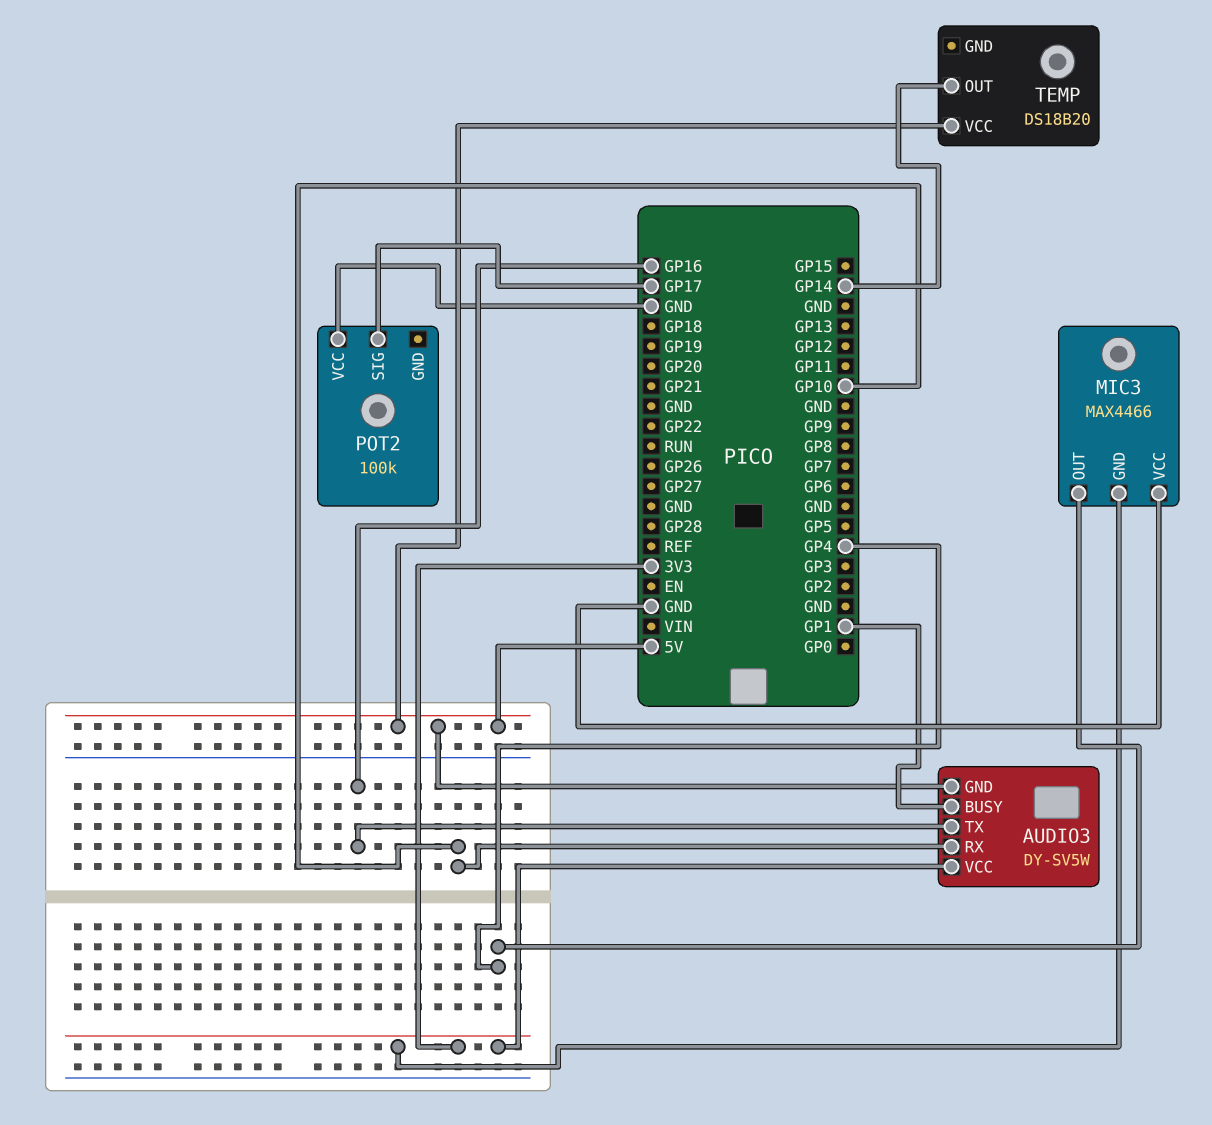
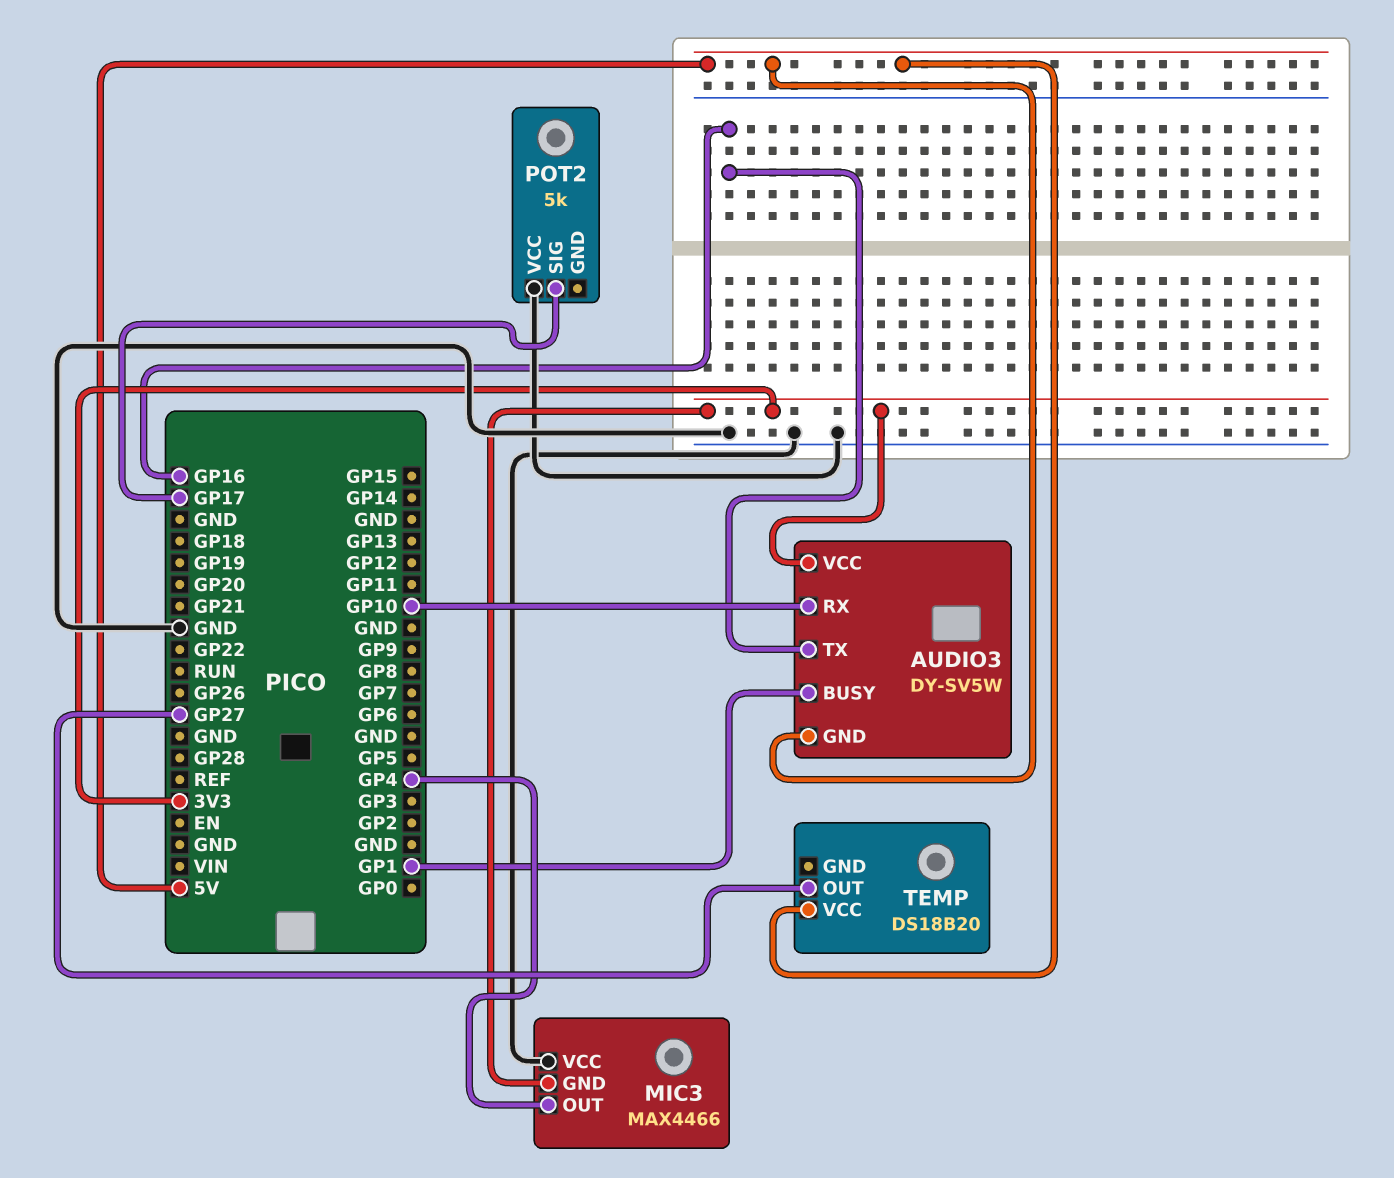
POT2: 100k -> 5k
TEMP pin OUT: GP14 -> GP27

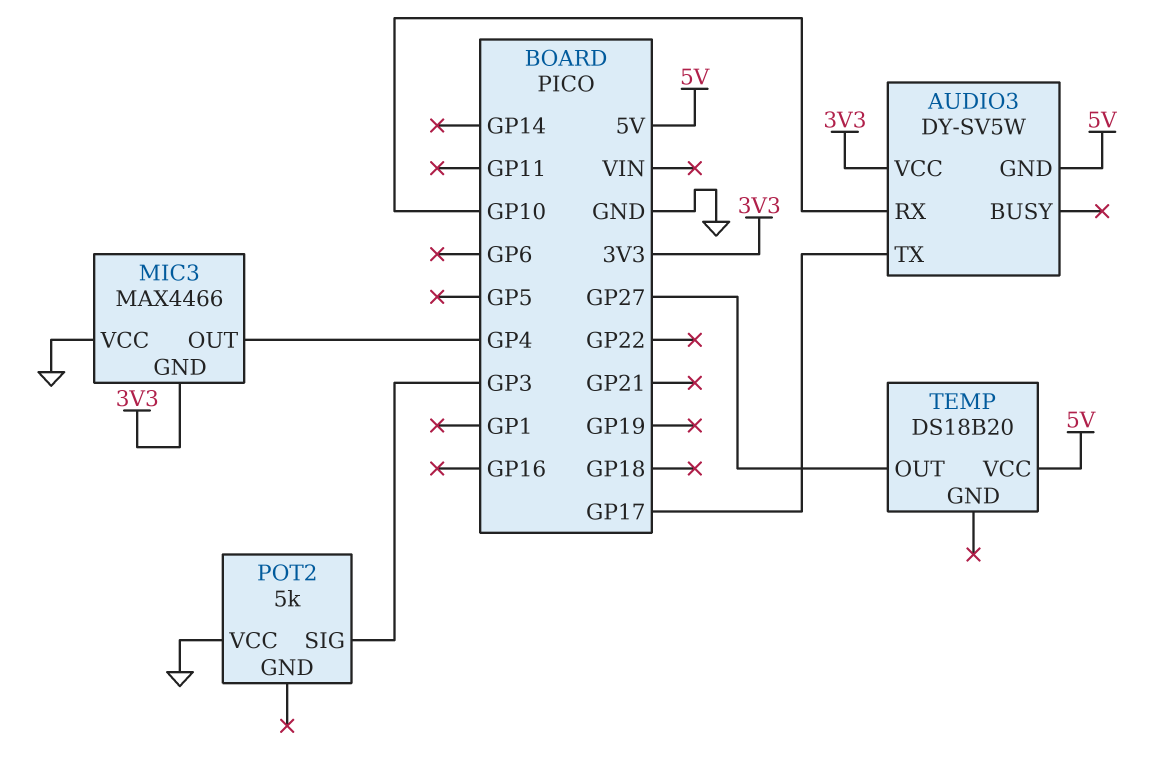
AUDIO3 pin BUSY: GP1 -> none
AUDIO3 pin TX: GP16 -> GP17
POT2 pin SIG: GP17 -> GP3

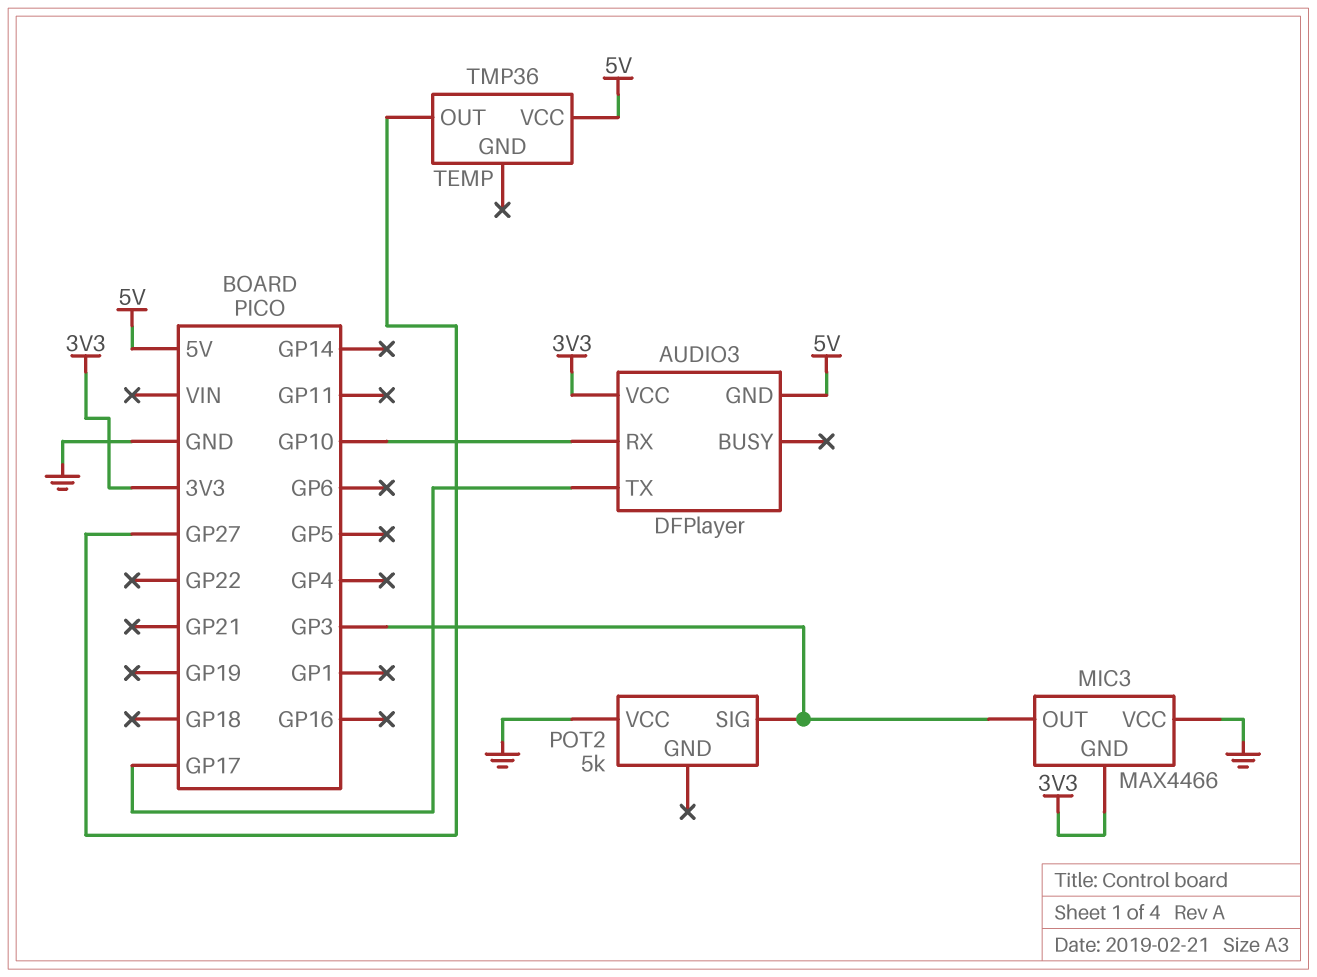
AUDIO3: DY-SV5W -> DFPlayer
MIC3 pin OUT: GP4 -> GP3
TEMP: DS18B20 -> TMP36

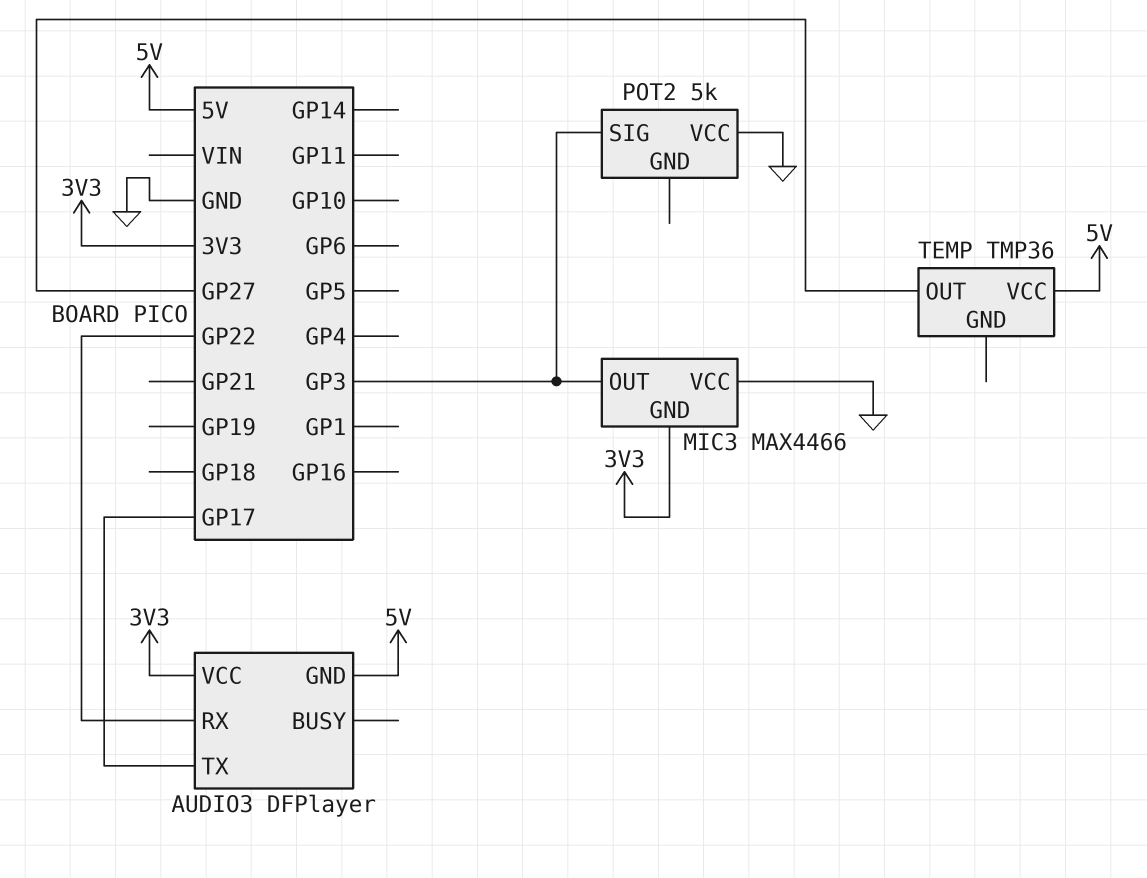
AUDIO3 pin RX: GP10 -> GP22

